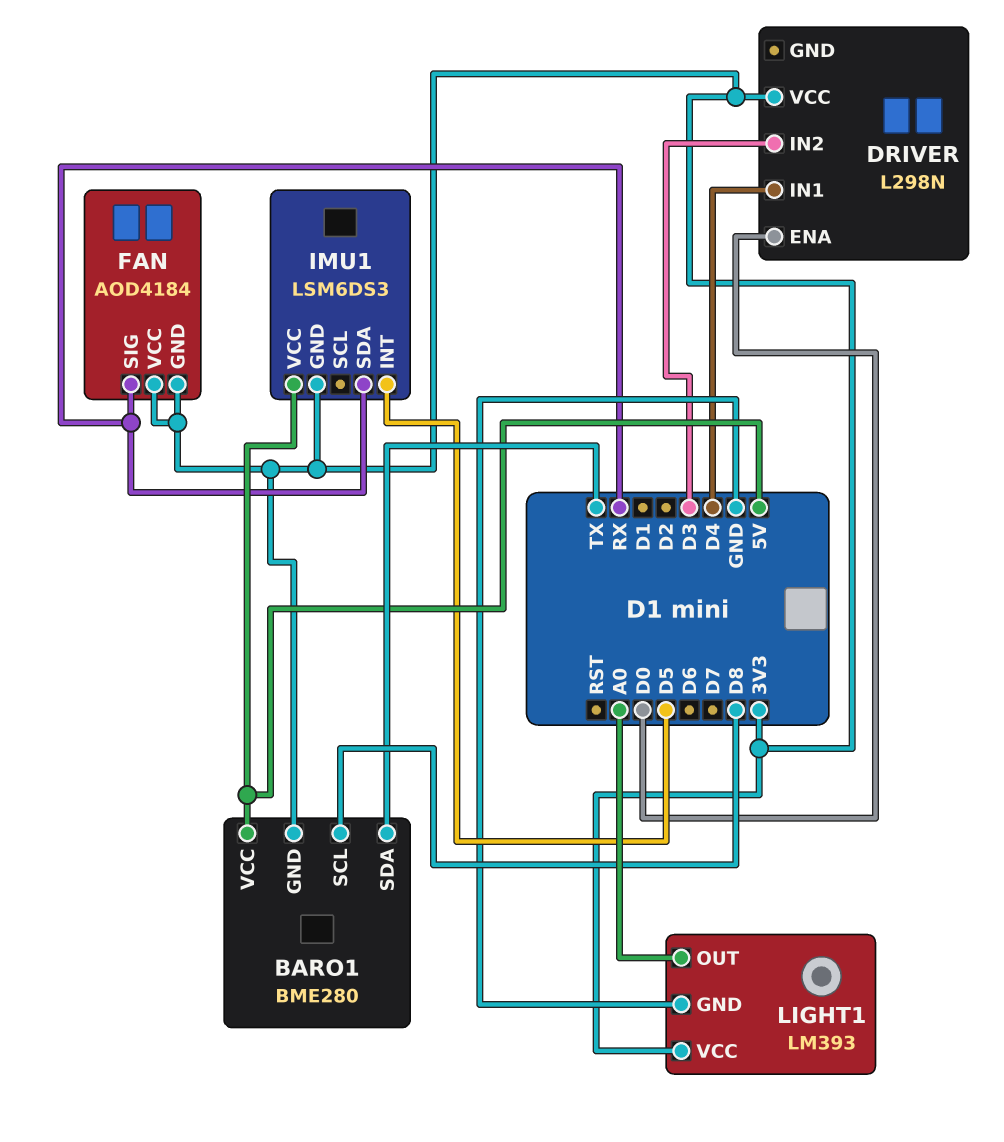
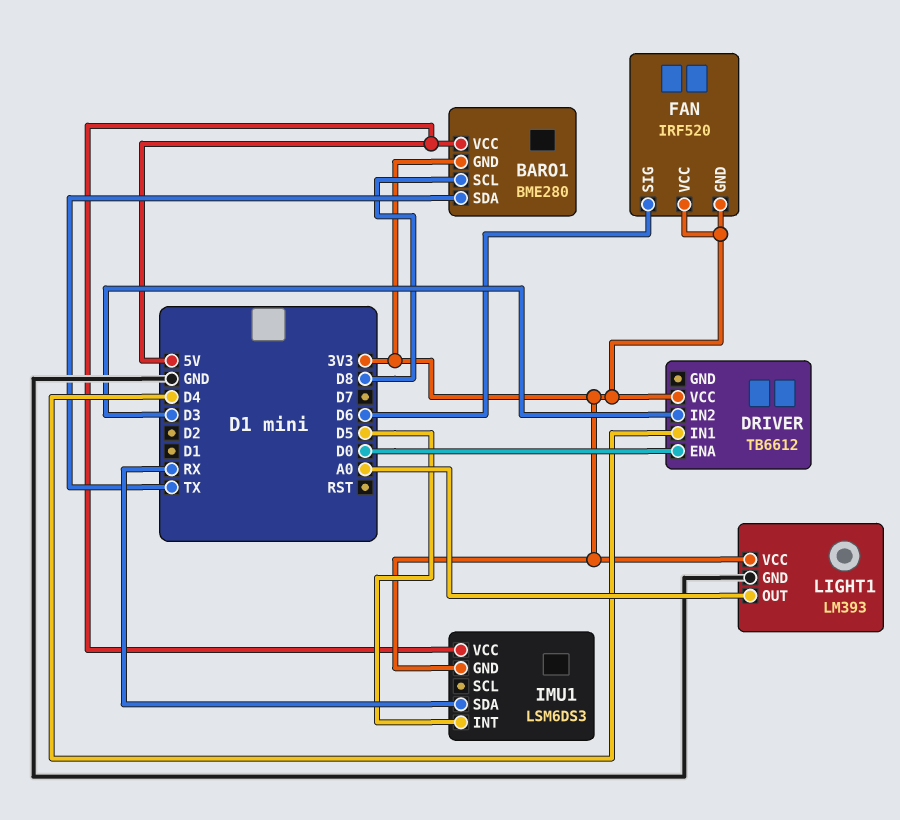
DRIVER: L298N -> TB6612
FAN: AOD4184 -> IRF520
FAN pin SIG: RX -> D6

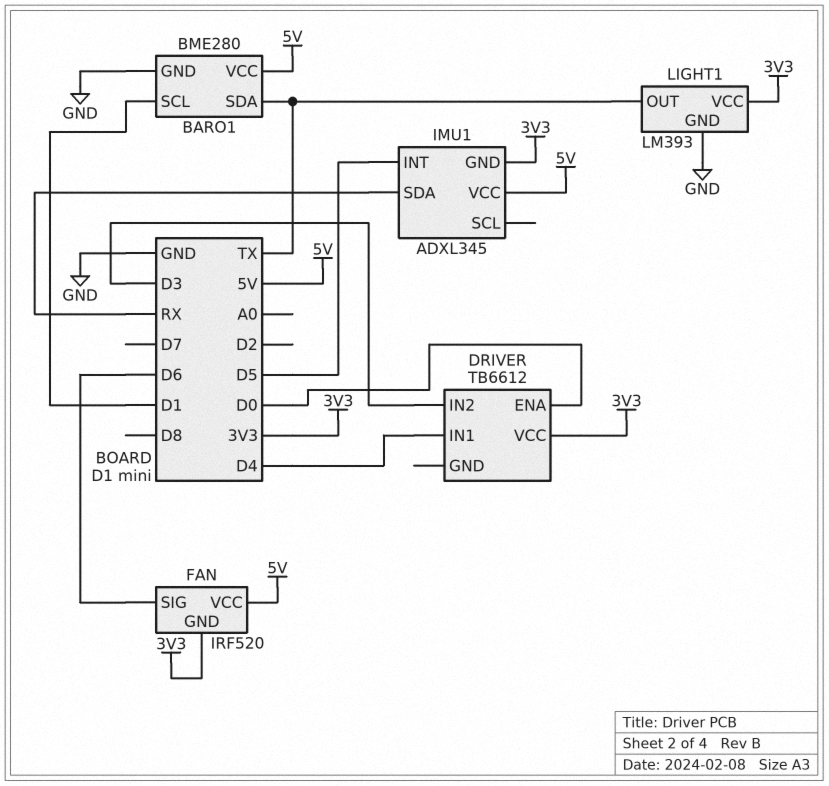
BARO1 pin GND: 3V3 -> GND
BARO1 pin SCL: D8 -> D1
FAN pin VCC: 3V3 -> 5V
IMU1: LSM6DS3 -> ADXL345
LIGHT1 pin OUT: A0 -> TX

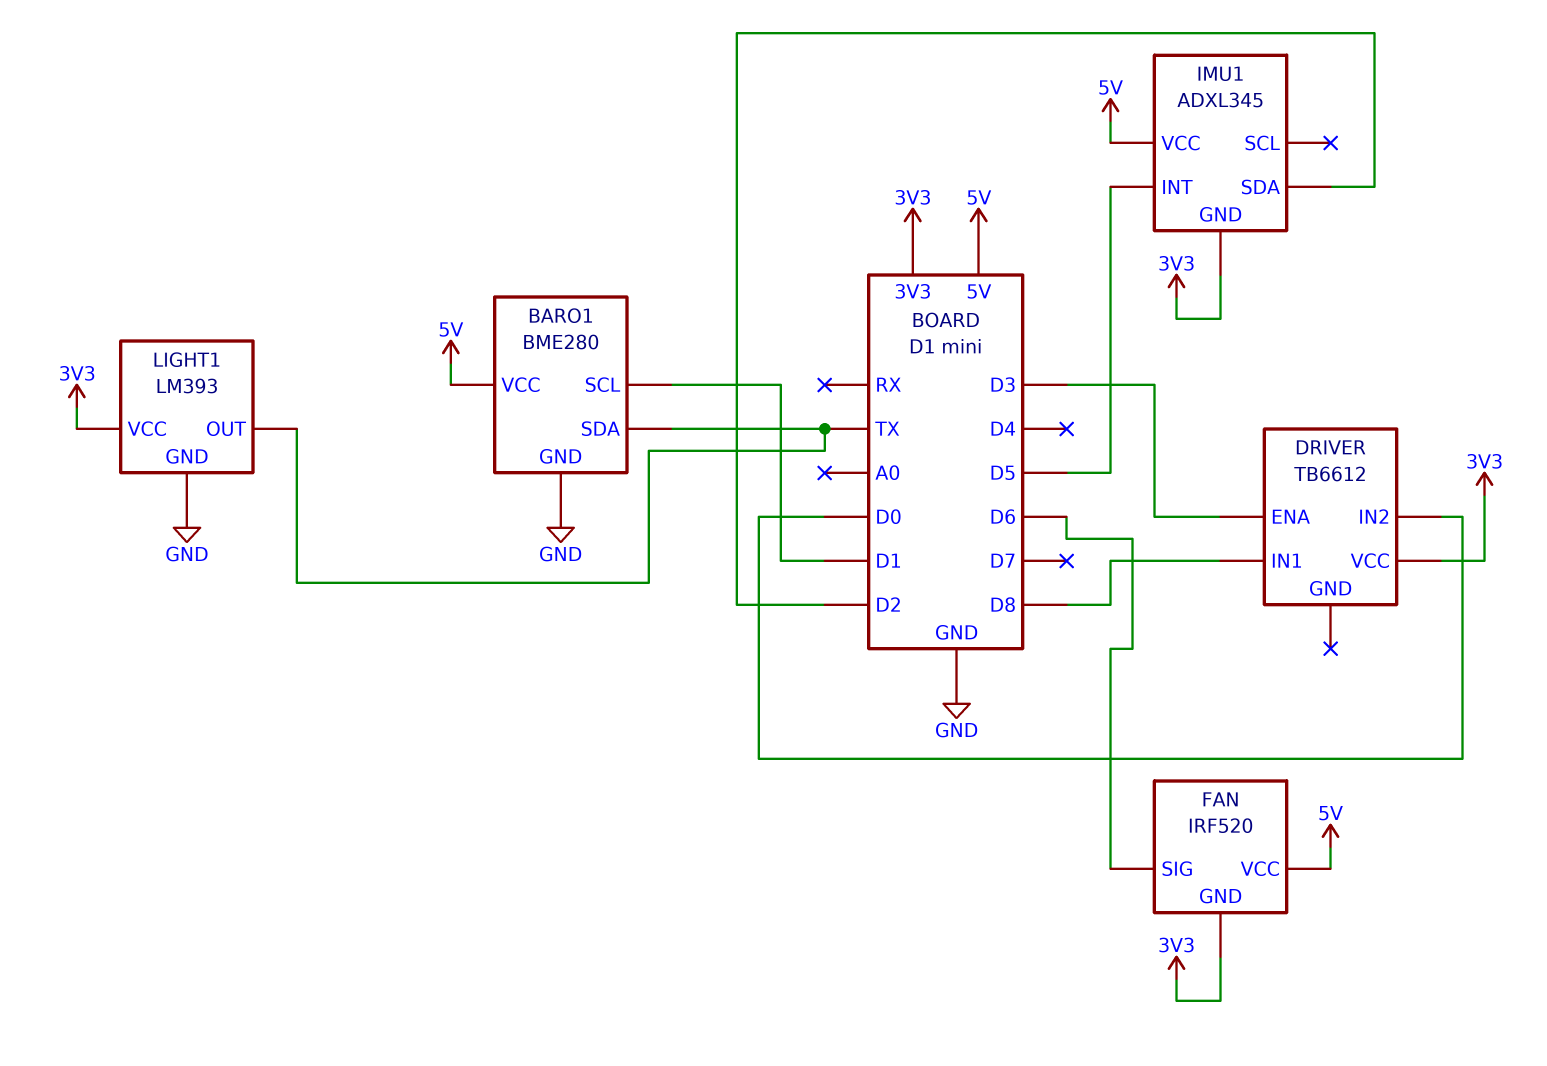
DRIVER pin ENA: D0 -> D3
DRIVER pin IN1: D4 -> D8
DRIVER pin IN2: D3 -> D0
IMU1 pin SDA: RX -> D2

